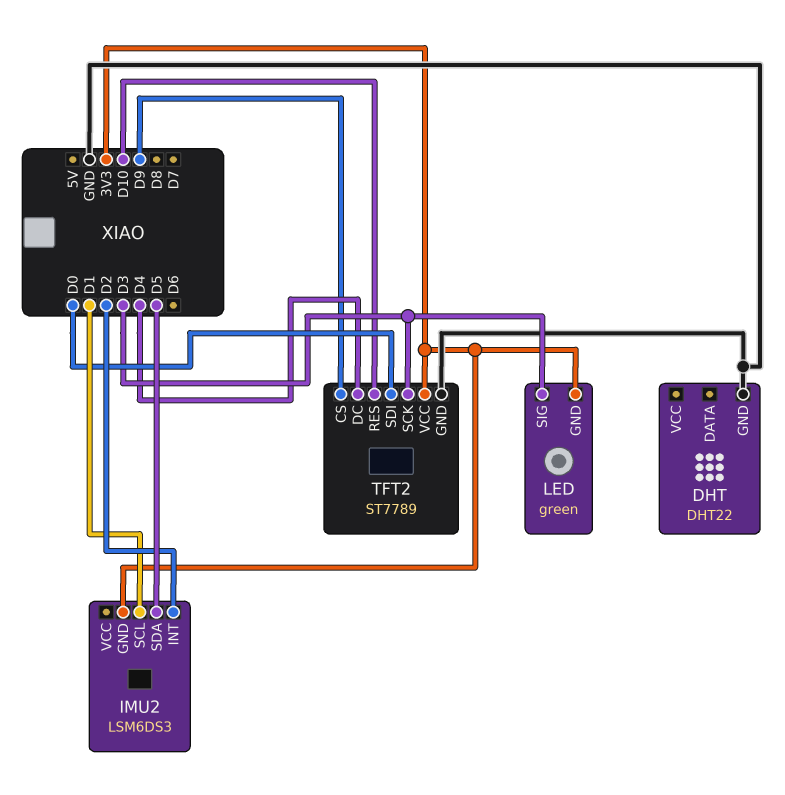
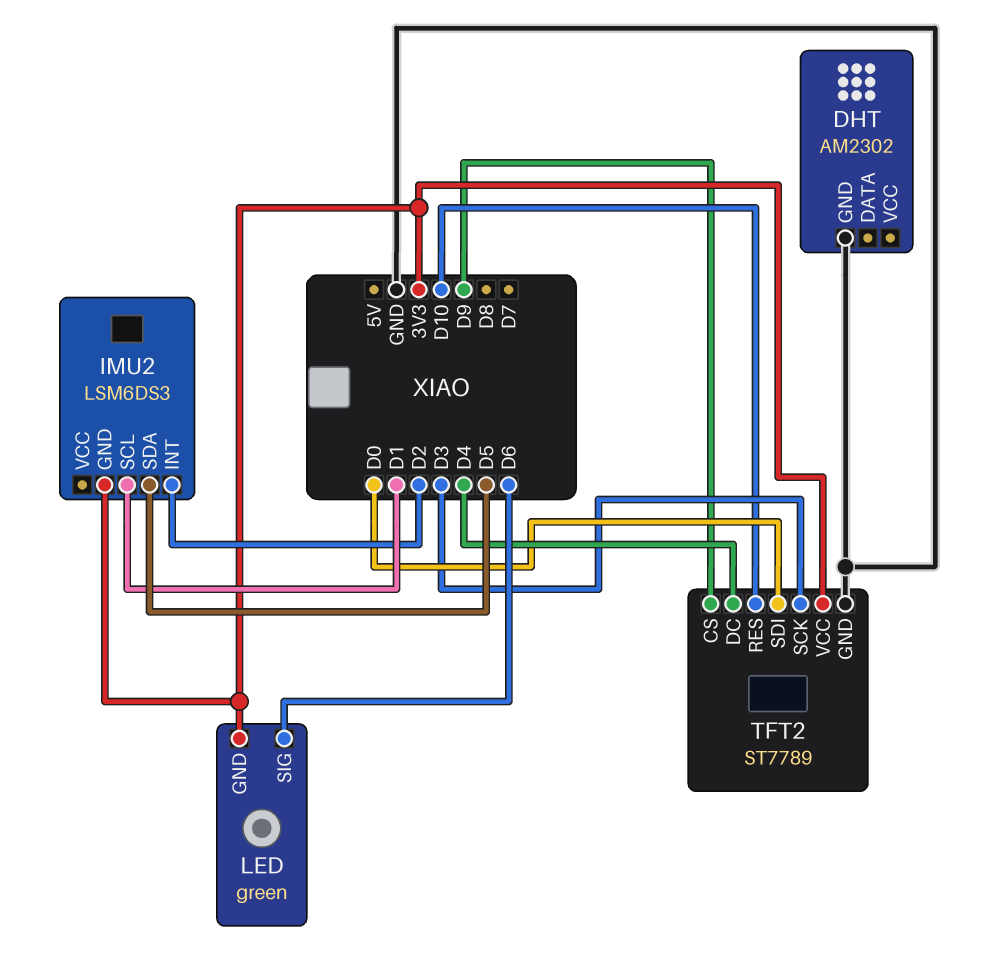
DHT: DHT22 -> AM2302
LED pin SIG: D3 -> D6

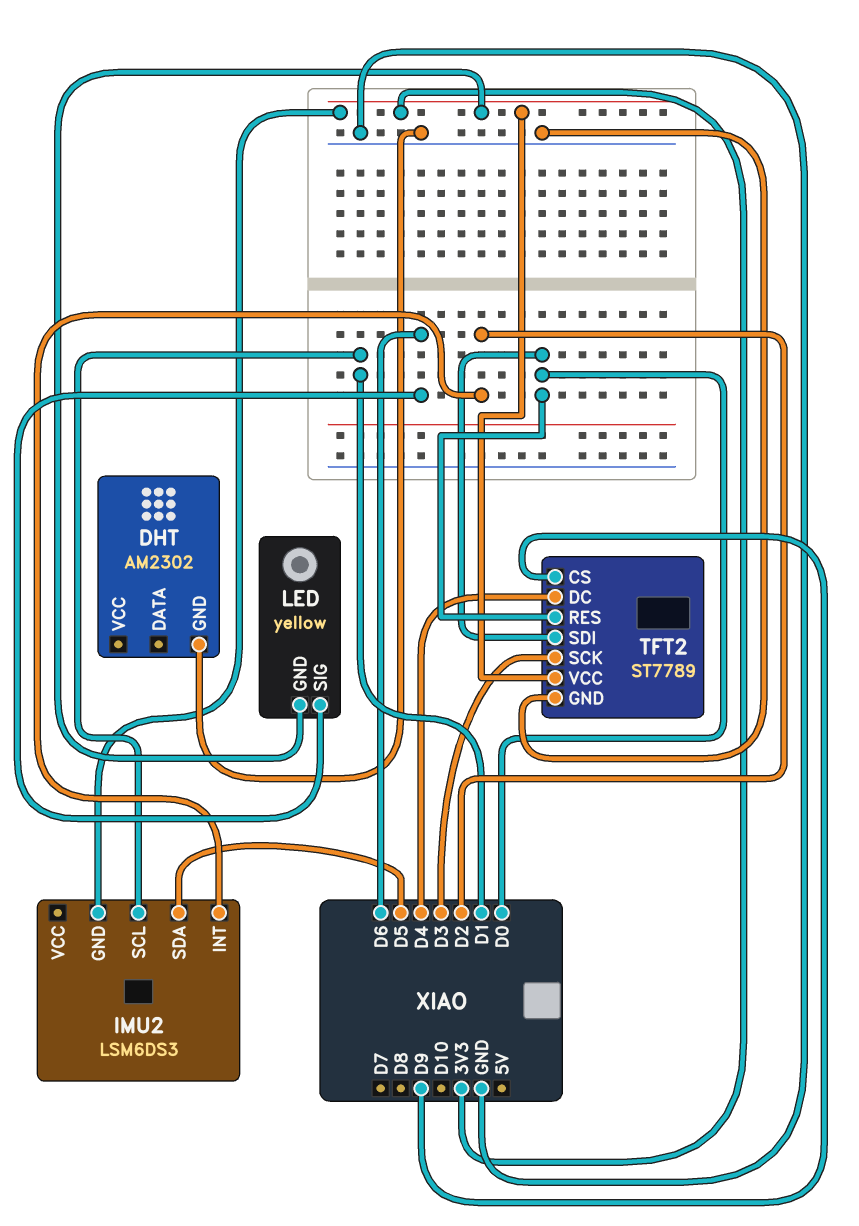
LED: green -> yellow
TFT2 pin RES: D10 -> D0

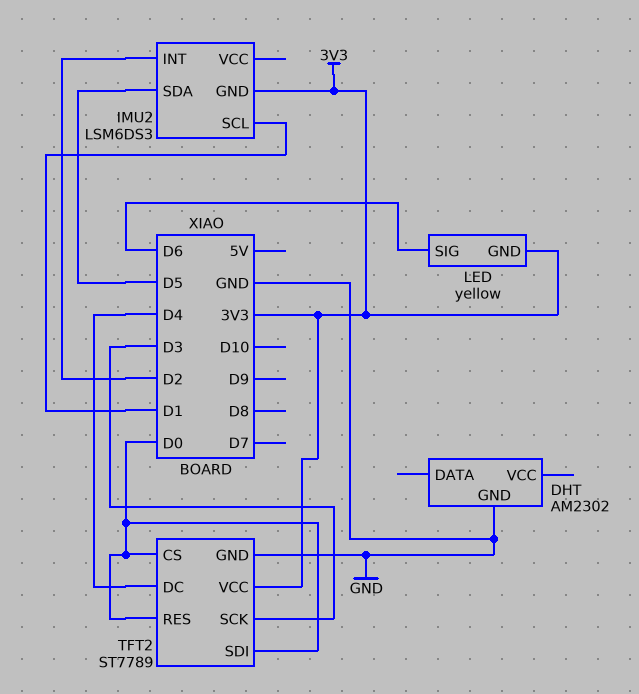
TFT2 pin CS: D9 -> D0

